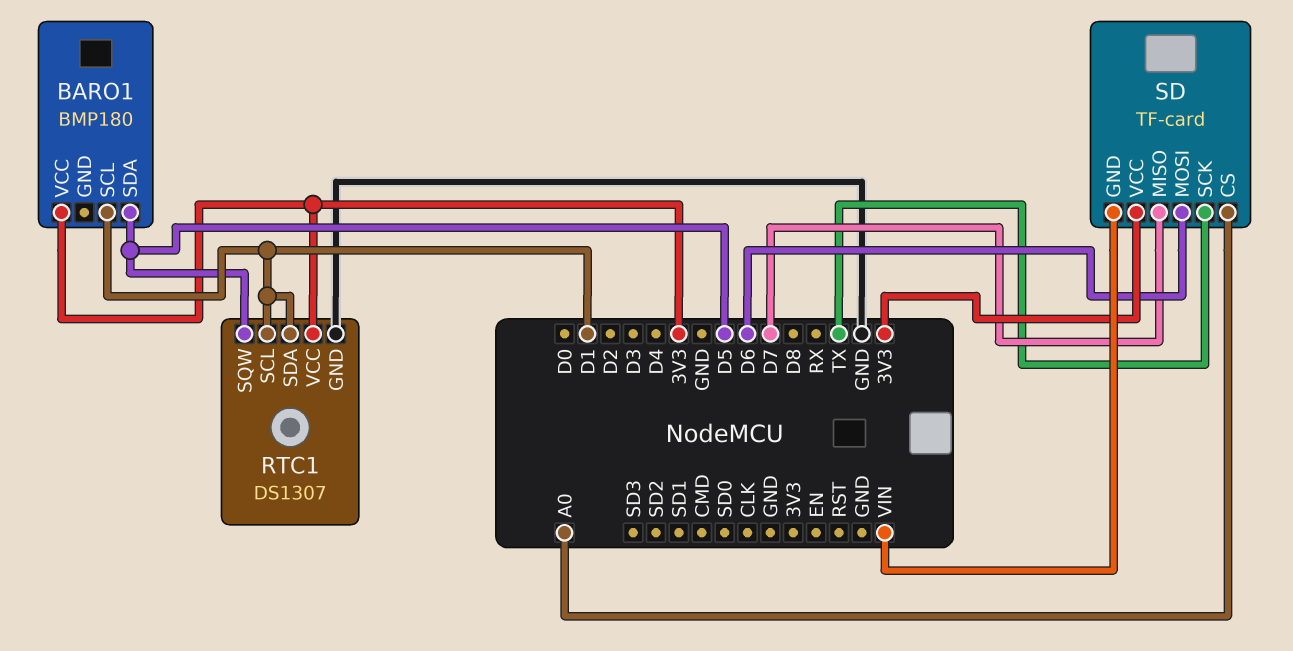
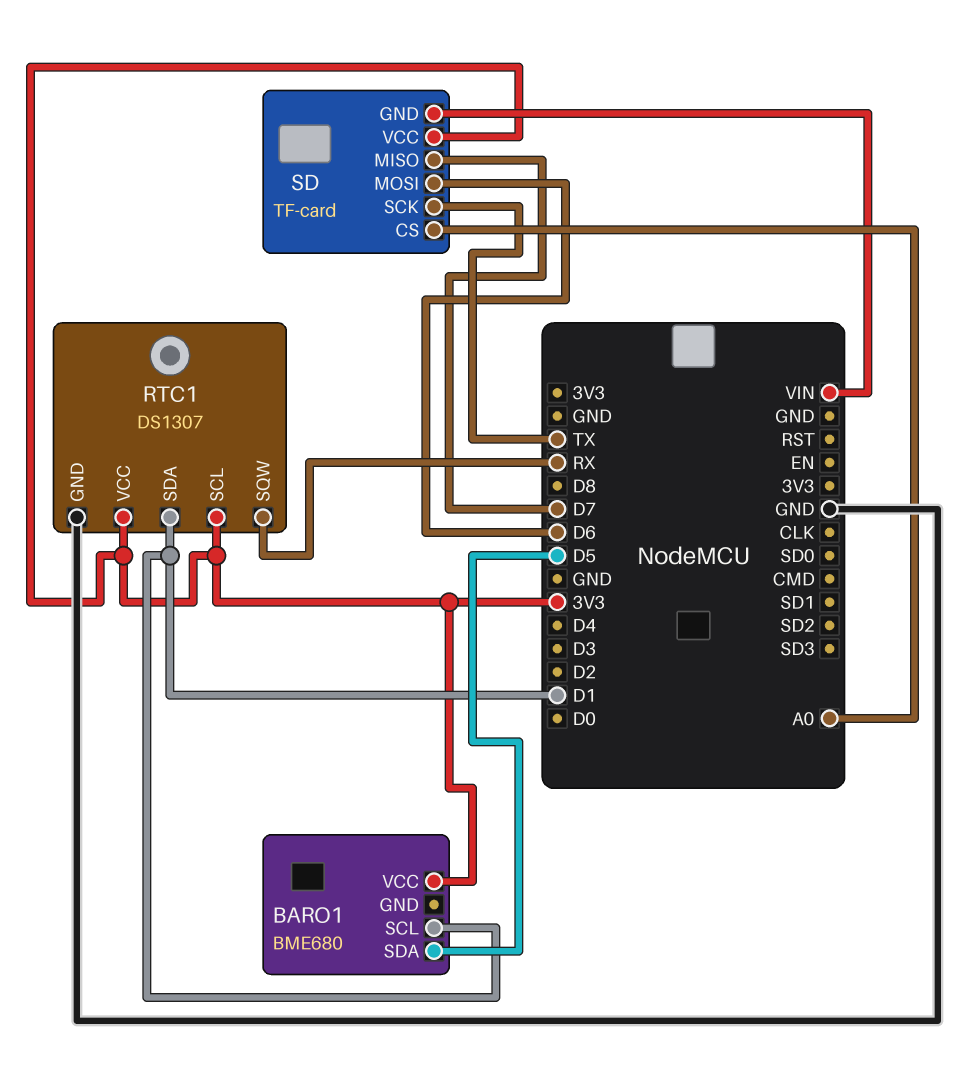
BARO1: BMP180 -> BME680
RTC1 pin SCL: D1 -> 3V3
RTC1 pin SQW: D5 -> RX

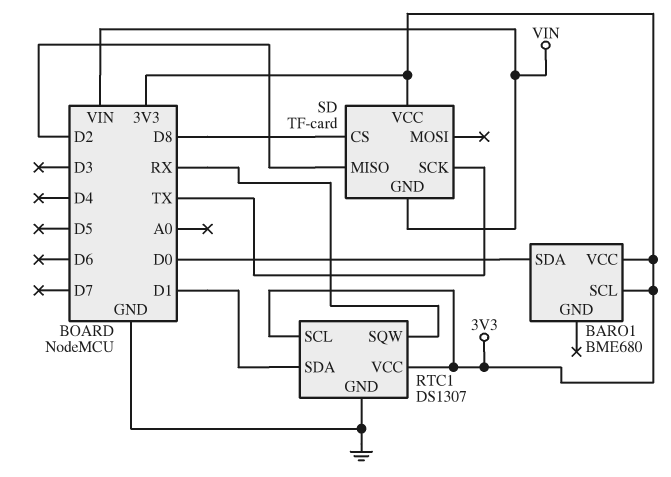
BARO1 pin SCL: D1 -> 3V3
BARO1 pin SDA: D5 -> D0
SD pin CS: A0 -> D8
SD pin MISO: D7 -> D2
SD pin MOSI: D6 -> none

